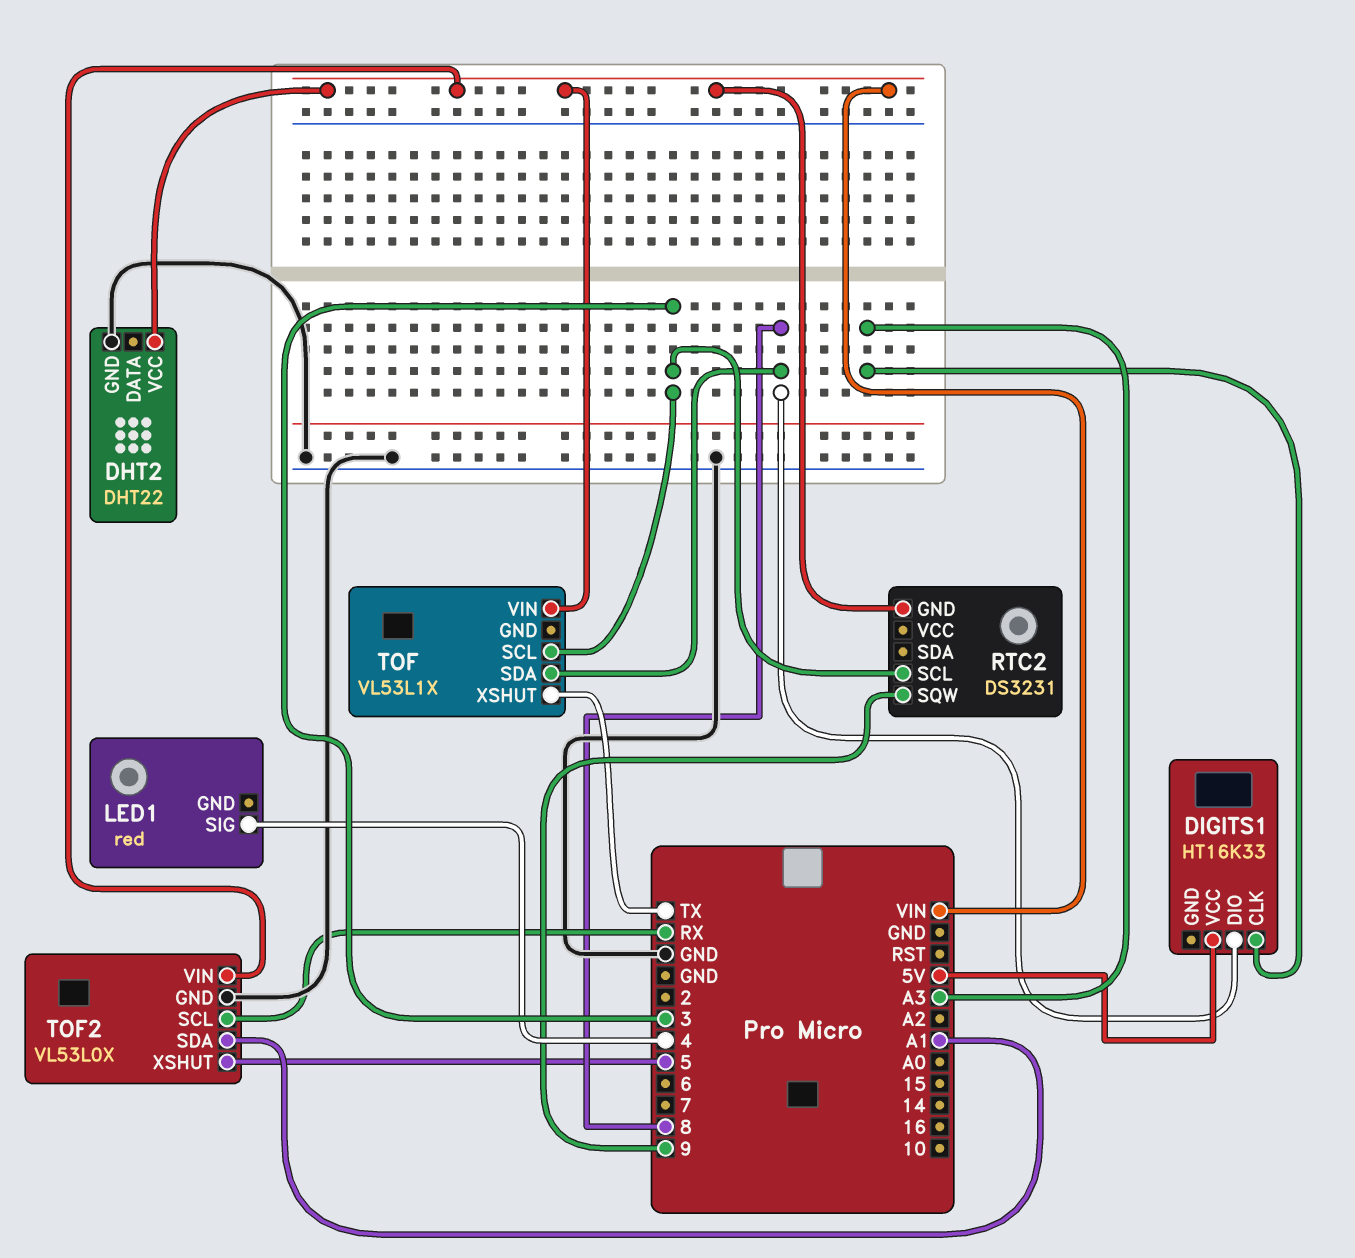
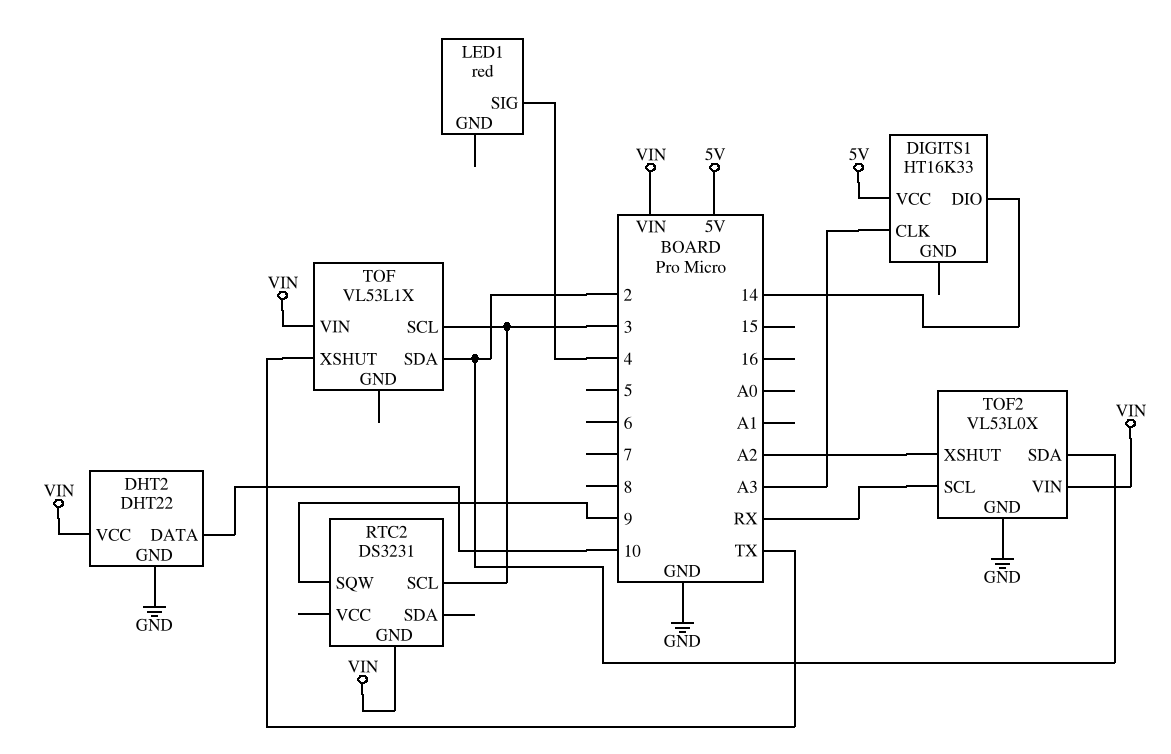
DHT2 pin DATA: none -> 10
DIGITS1 pin DIO: 8 -> 14
TOF pin SDA: 8 -> 2
TOF2 pin SDA: A1 -> 2
TOF2 pin XSHUT: 5 -> A2

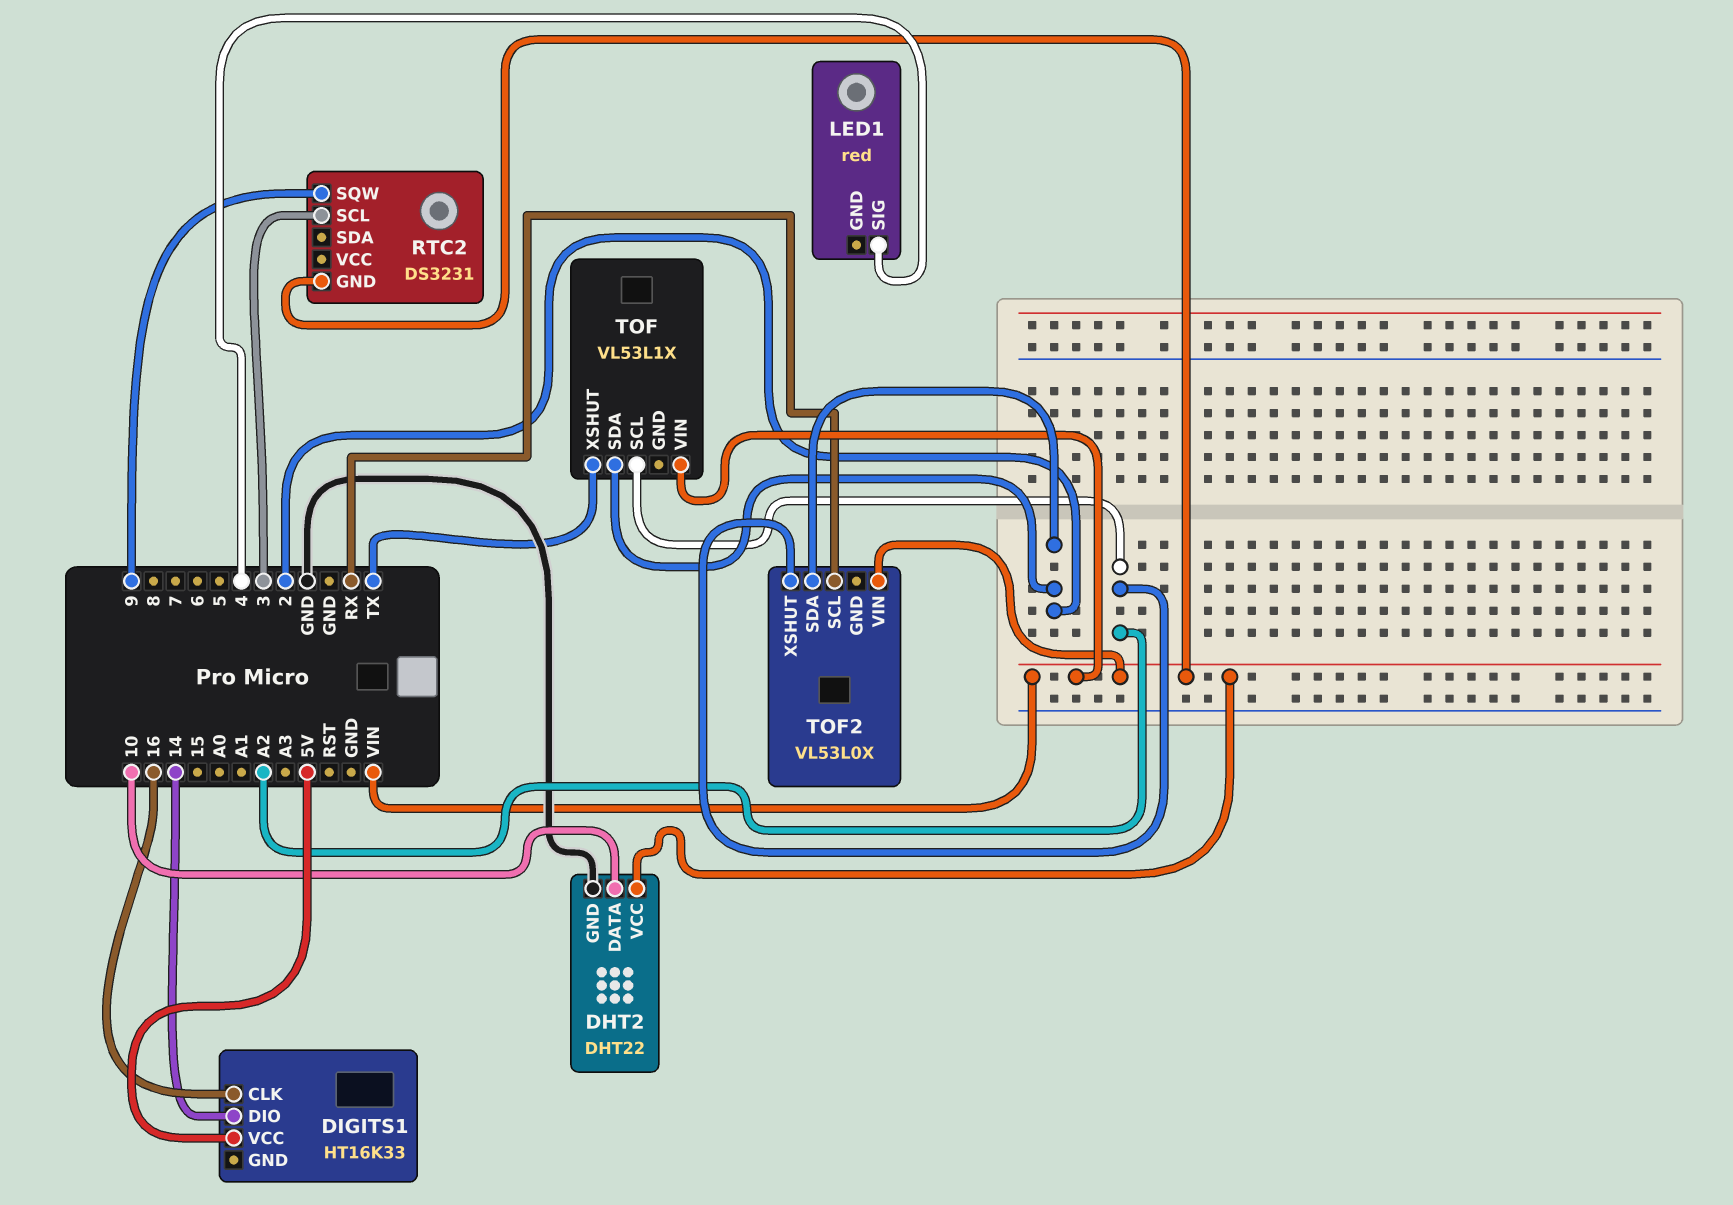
DIGITS1 pin CLK: A3 -> 16
TOF pin SCL: 3 -> A2
TOF2 pin GND: GND -> none

